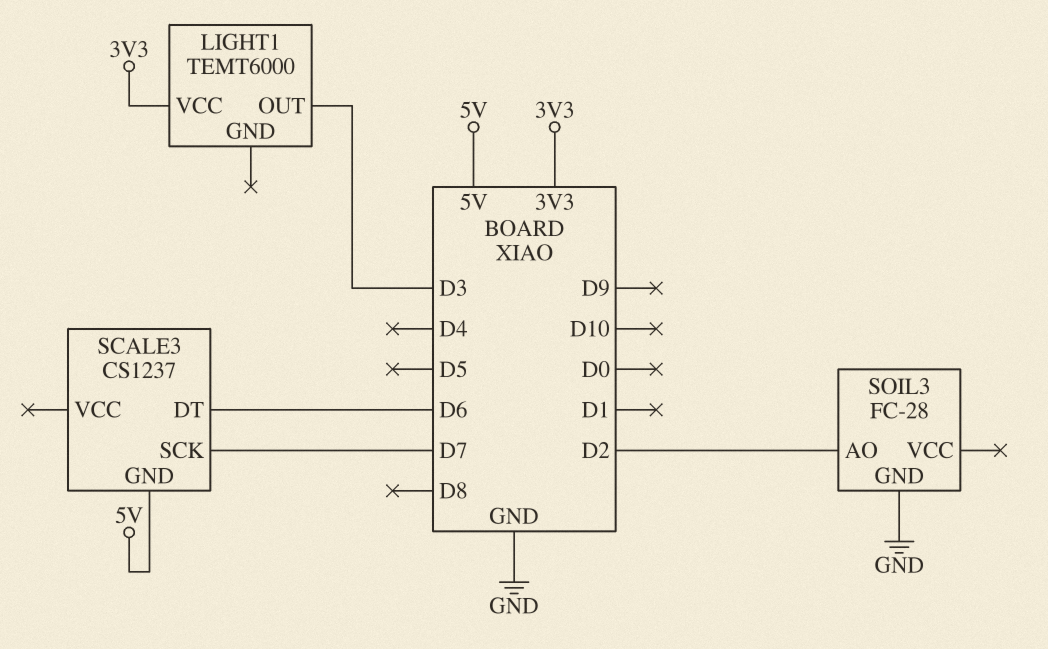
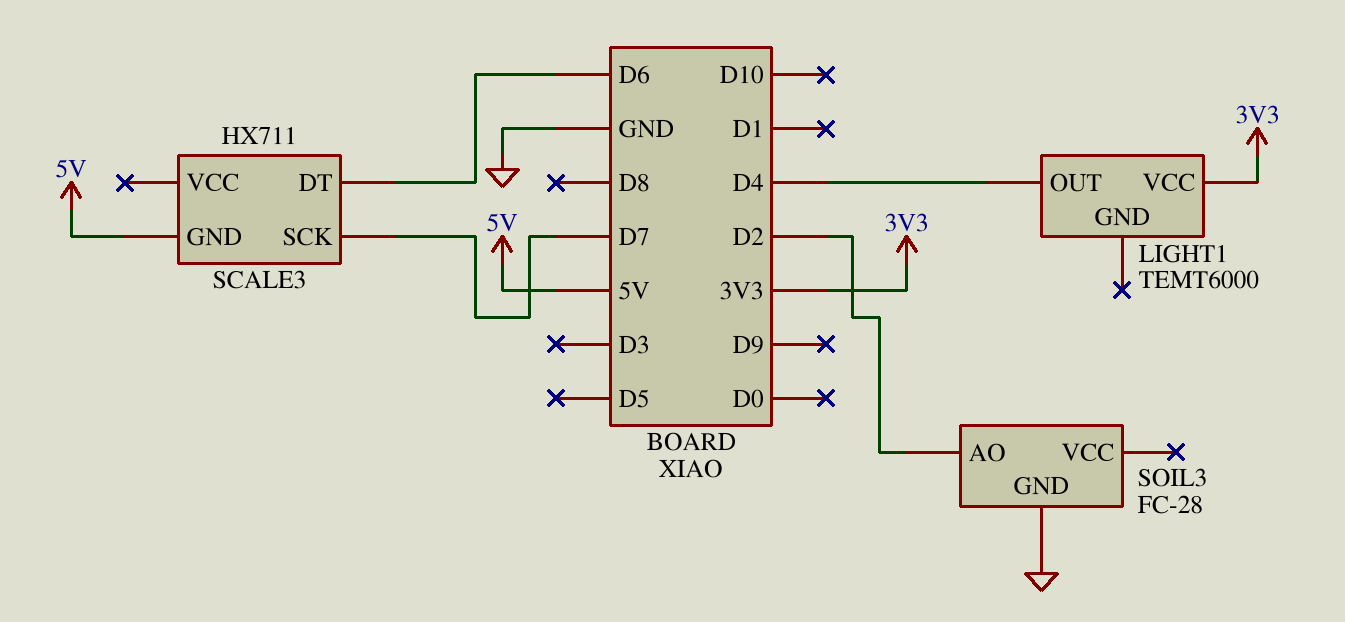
LIGHT1 pin OUT: D3 -> D4
SCALE3: CS1237 -> HX711

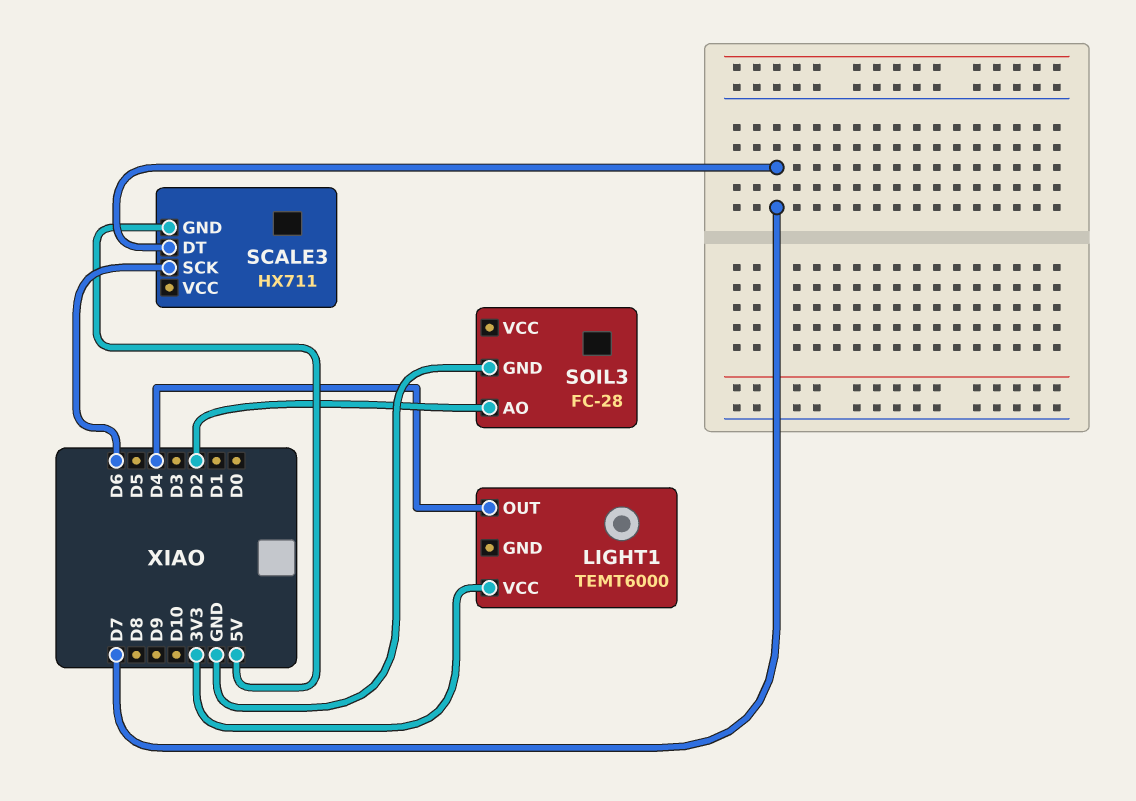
SCALE3 pin DT: D6 -> D7
SCALE3 pin SCK: D7 -> D6

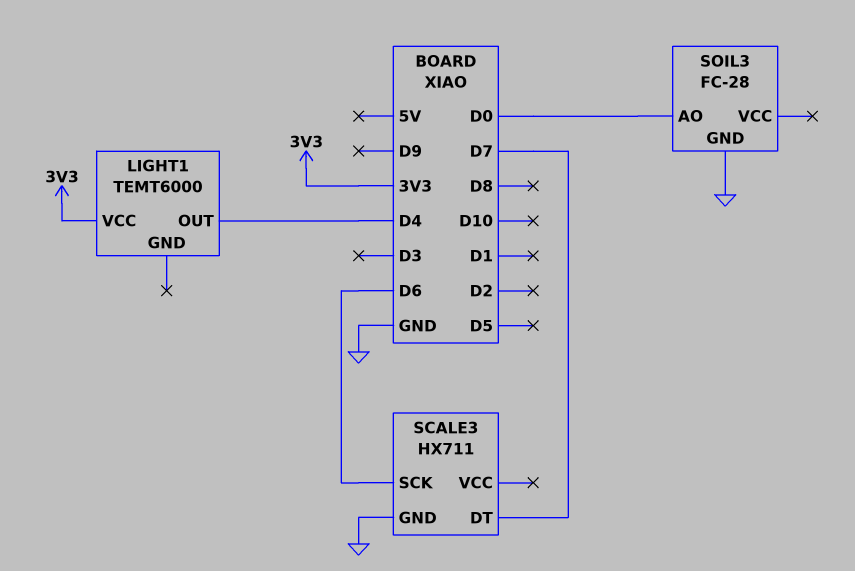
SCALE3 pin GND: 5V -> GND
SOIL3 pin AO: D2 -> D0

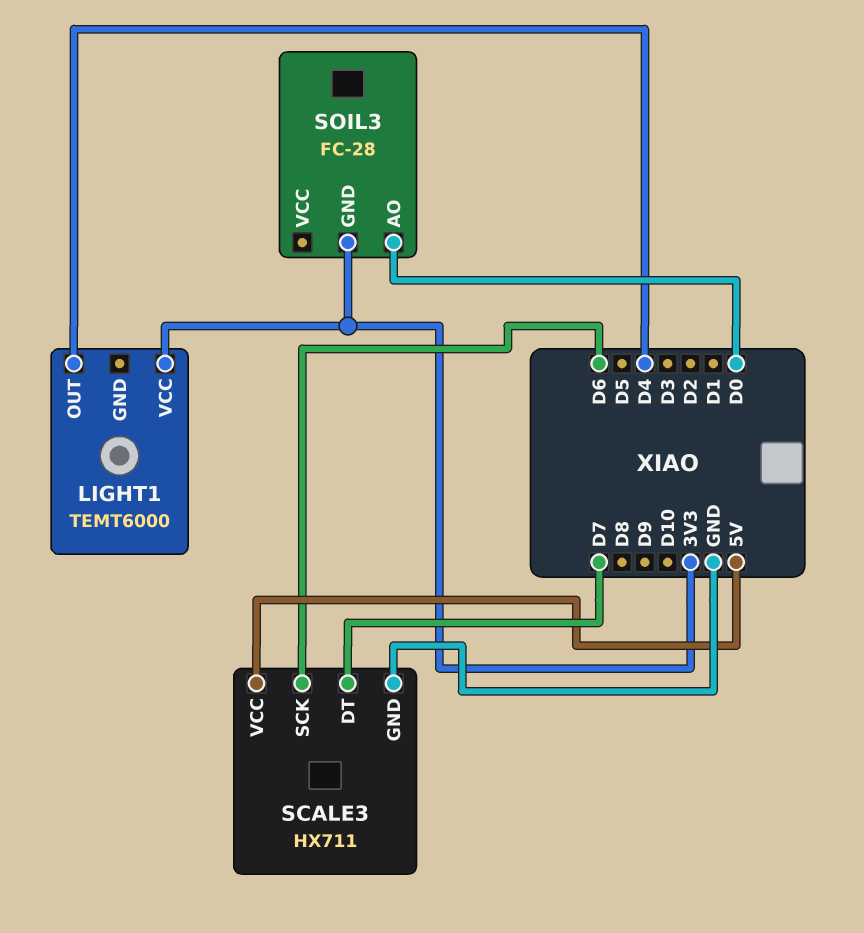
SCALE3 pin VCC: none -> 5V
SOIL3 pin GND: GND -> 3V3

